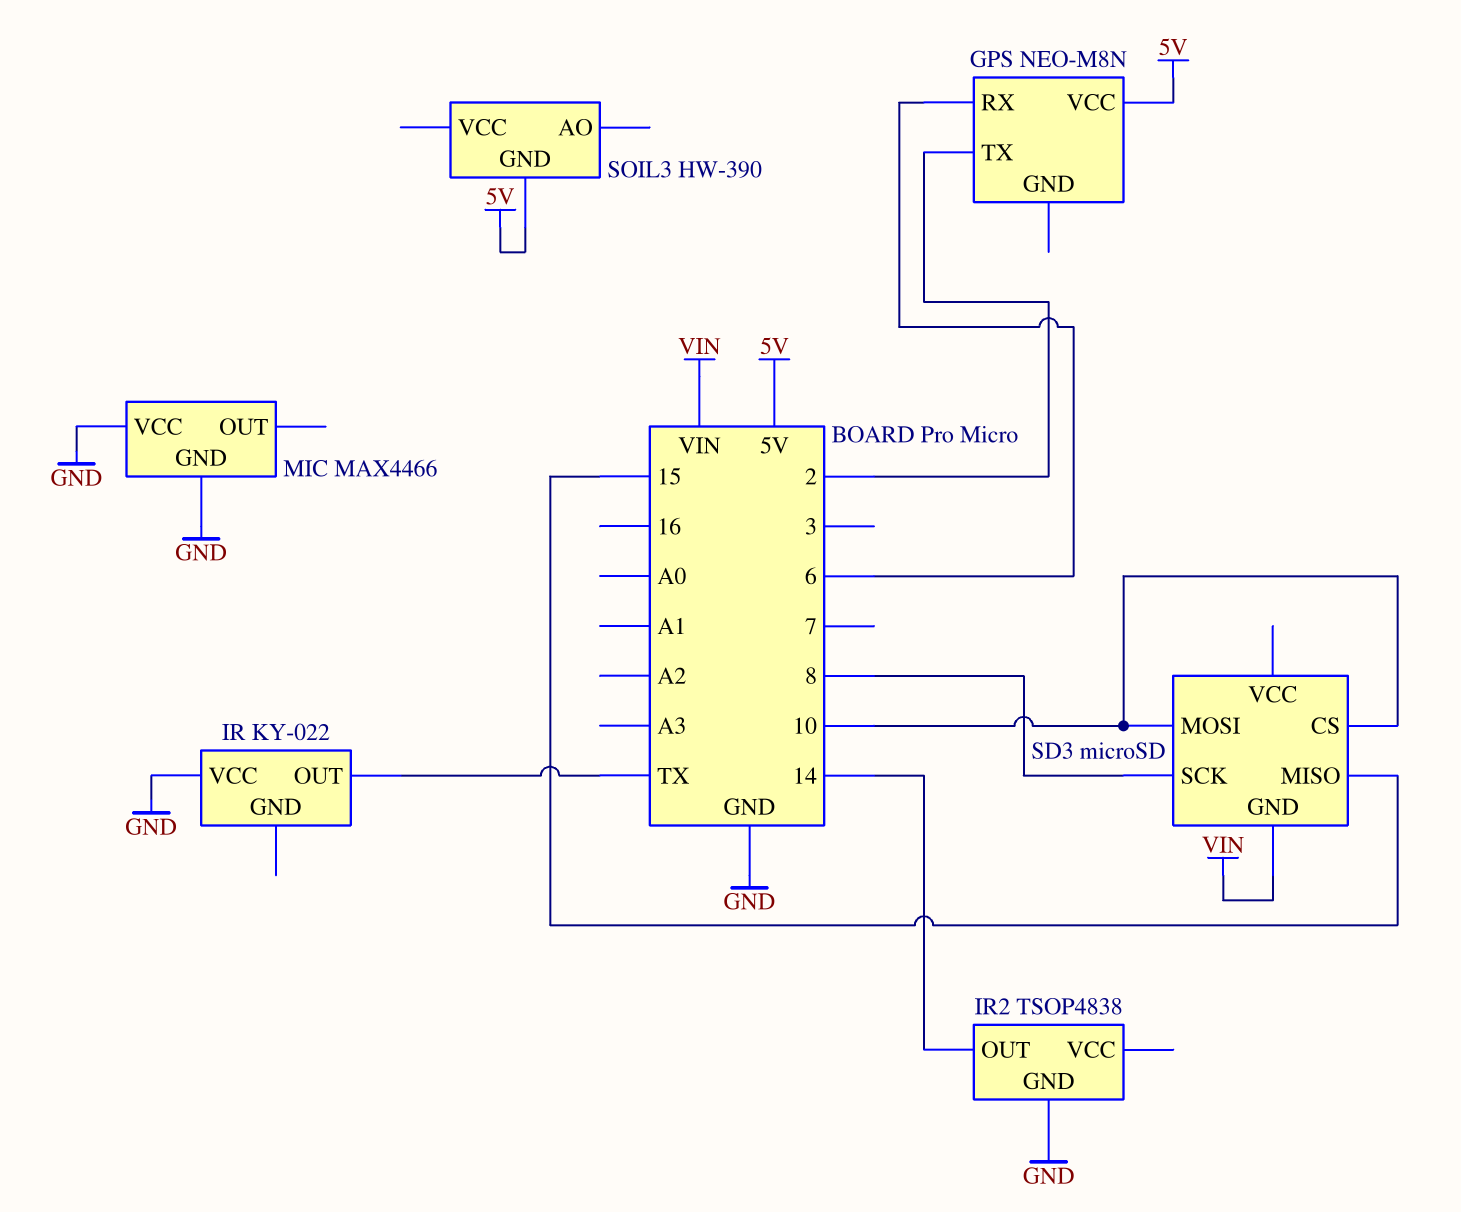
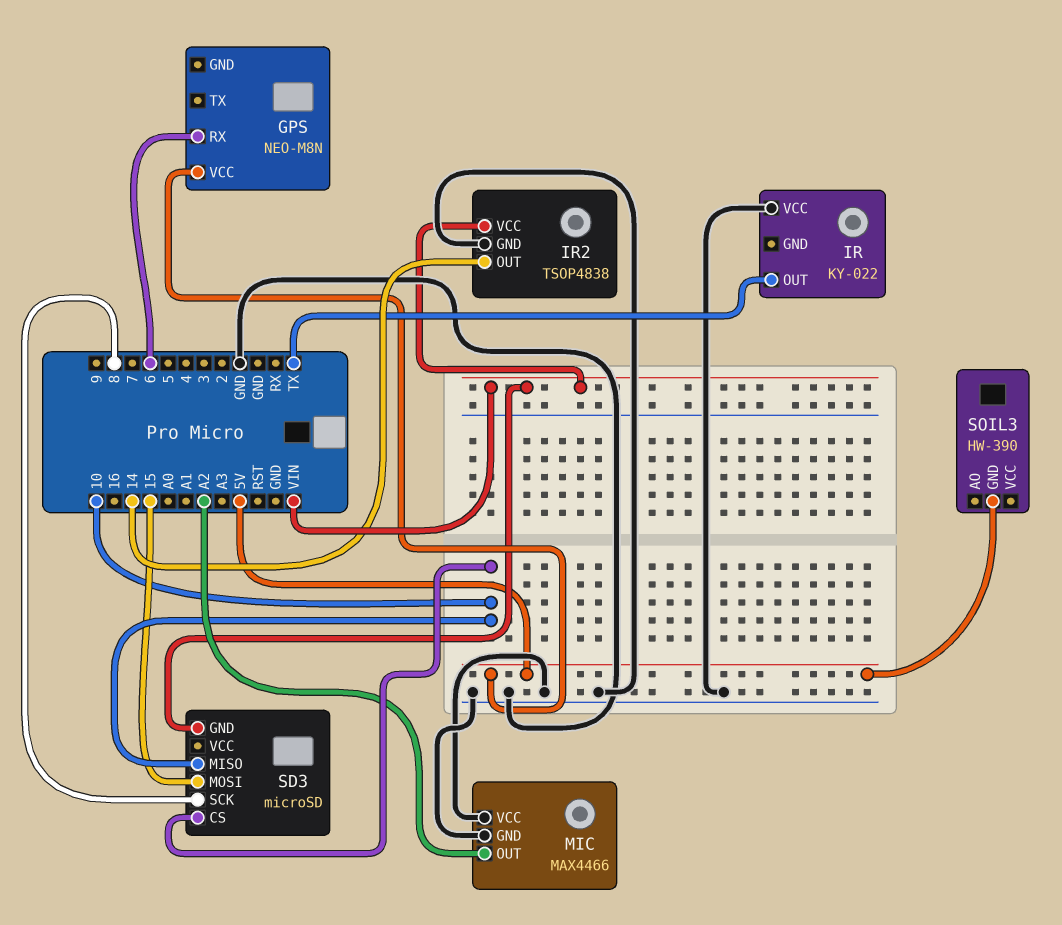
GPS pin TX: 2 -> none
IR2 pin VCC: none -> VIN
MIC pin OUT: none -> A2
SD3 pin MISO: 15 -> 10
SD3 pin MOSI: 10 -> 15

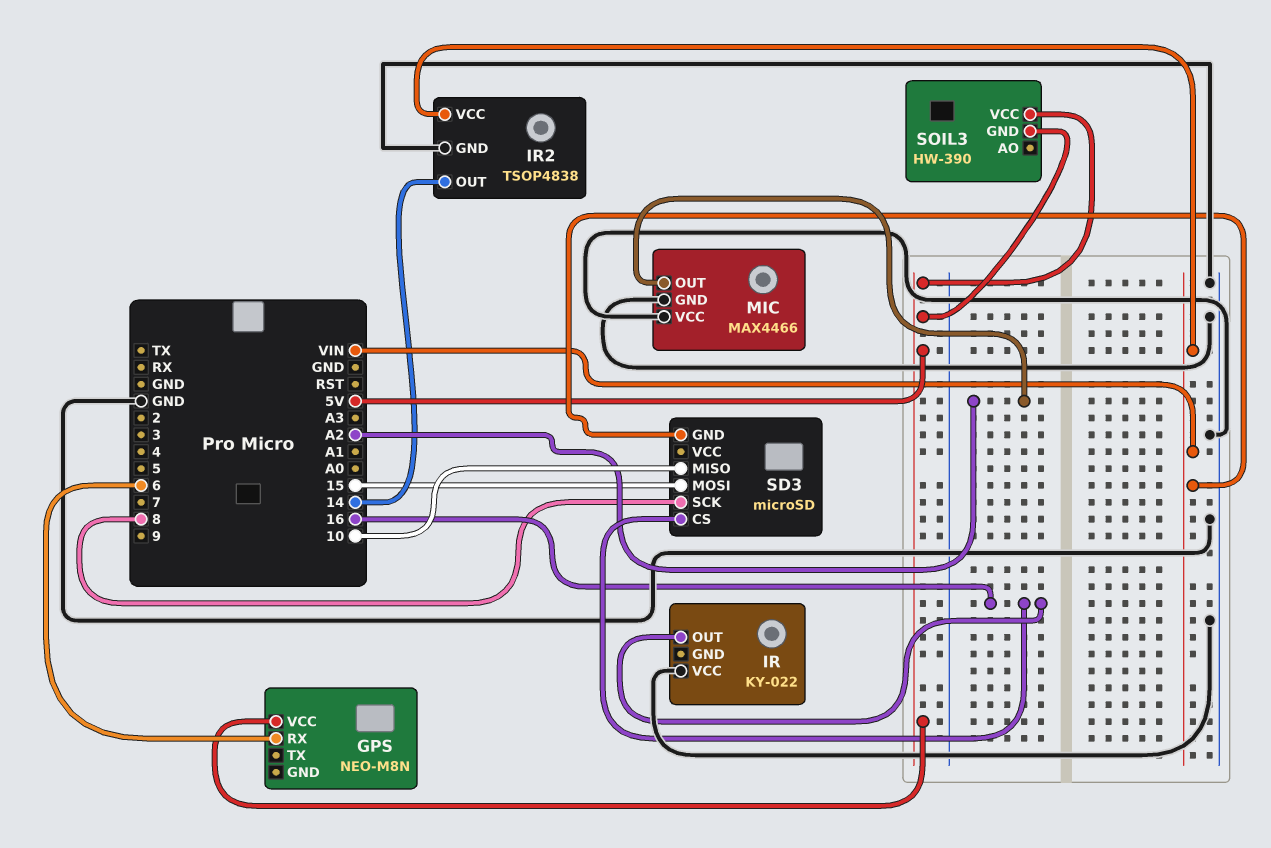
IR pin OUT: TX -> 16
SD3 pin CS: 10 -> 16
SOIL3 pin VCC: none -> 5V

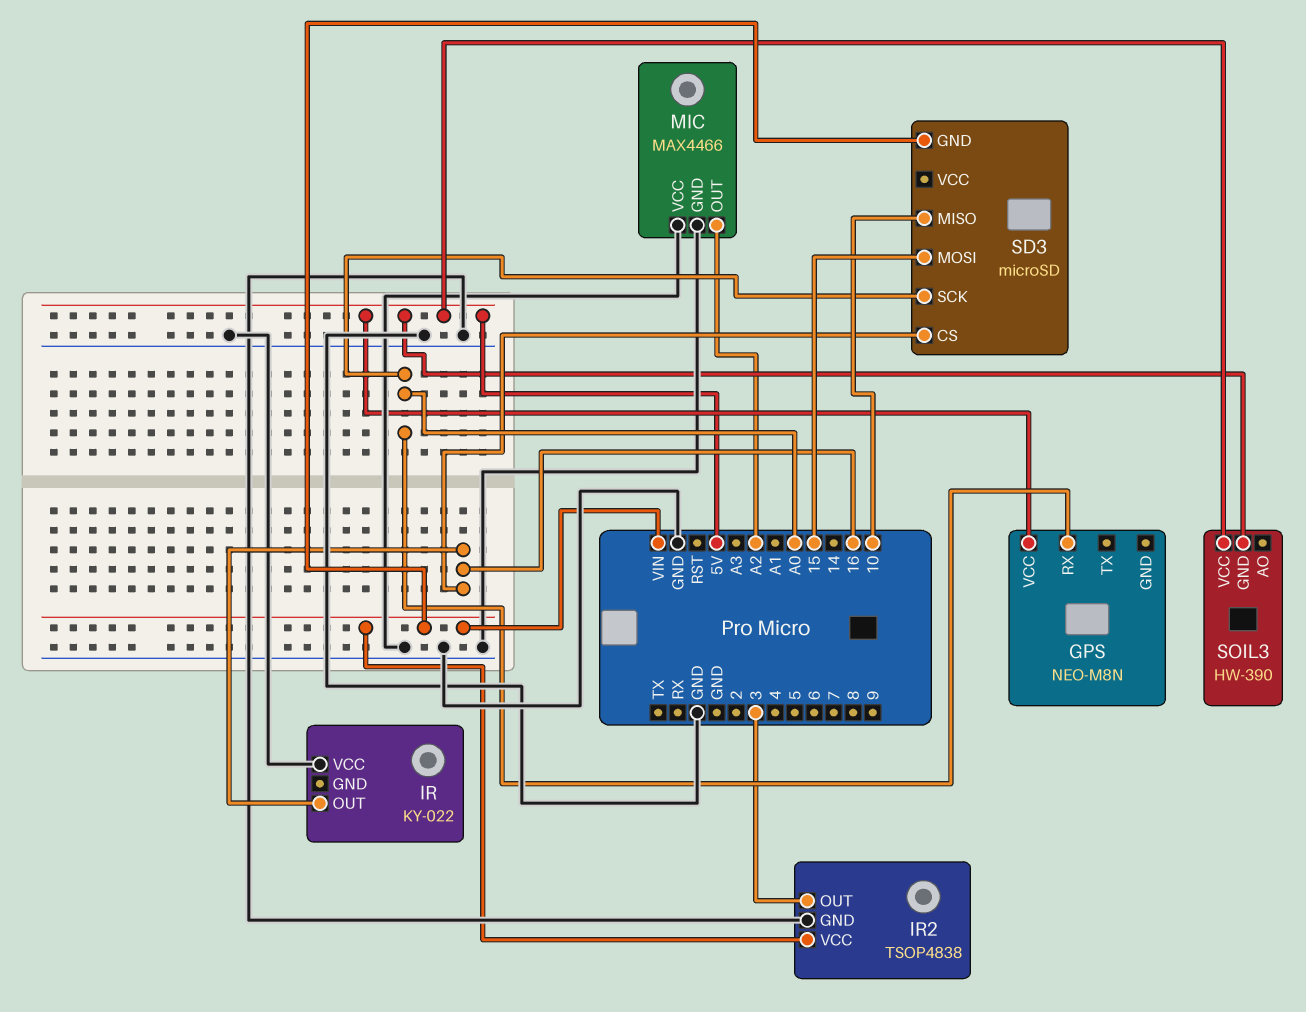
GPS pin RX: 6 -> A0
IR2 pin OUT: 14 -> 3
SD3 pin SCK: 8 -> A0

